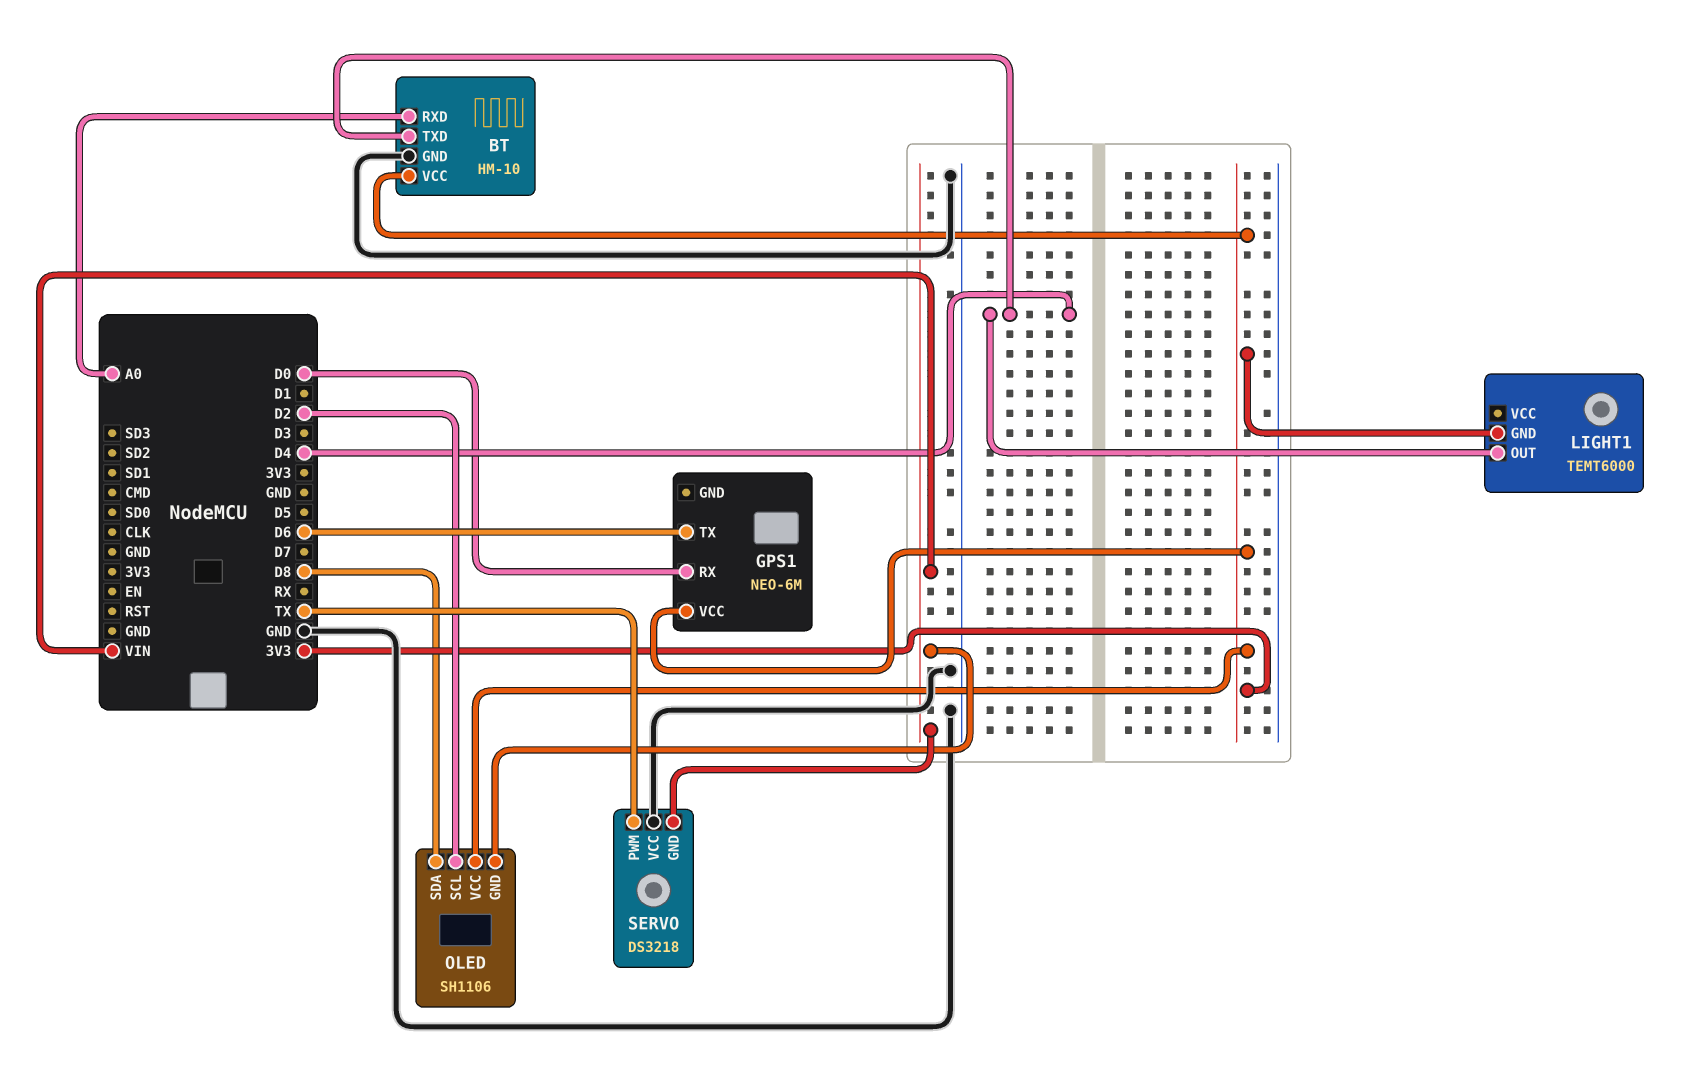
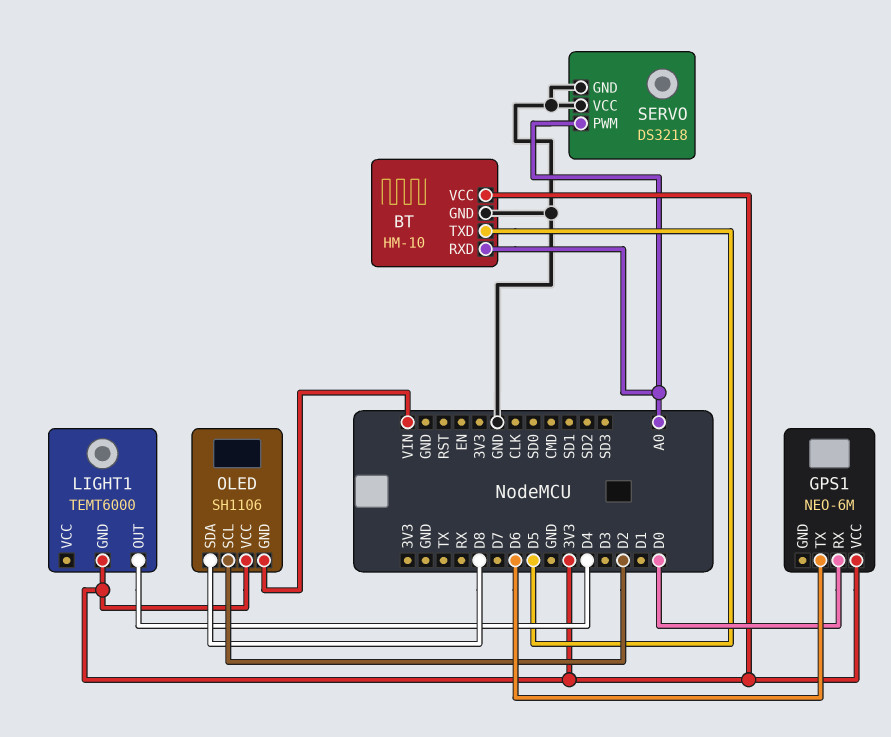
BT pin TXD: D4 -> D5
SERVO pin GND: VIN -> GND
SERVO pin PWM: TX -> A0

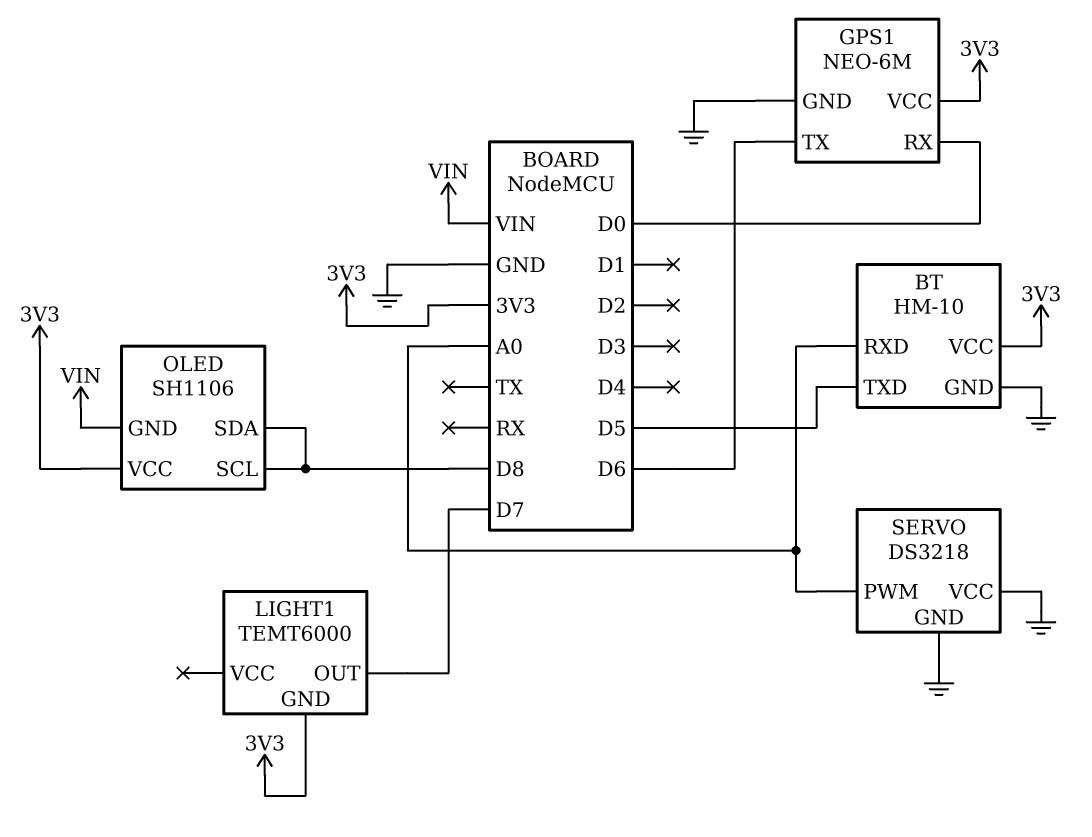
GPS1 pin GND: none -> GND
LIGHT1 pin OUT: D4 -> D7
OLED pin SCL: D2 -> D8

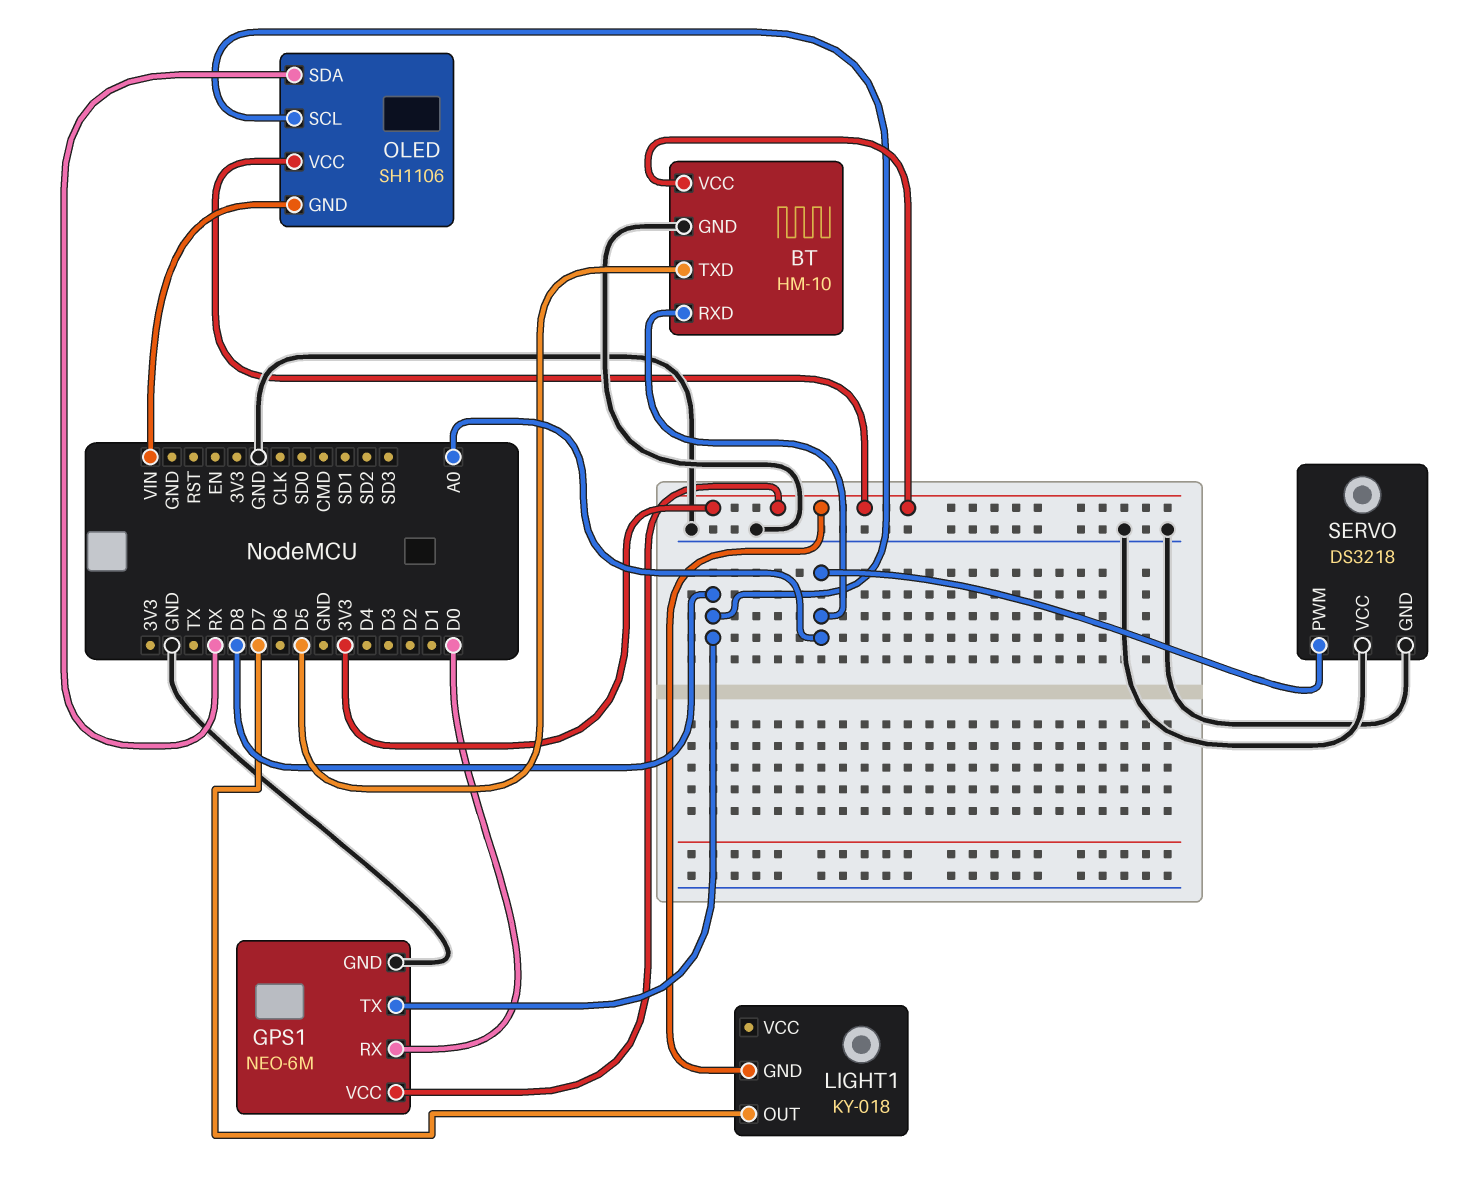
GPS1 pin TX: D6 -> D8
LIGHT1: TEMT6000 -> KY-018
OLED pin SDA: D8 -> RX

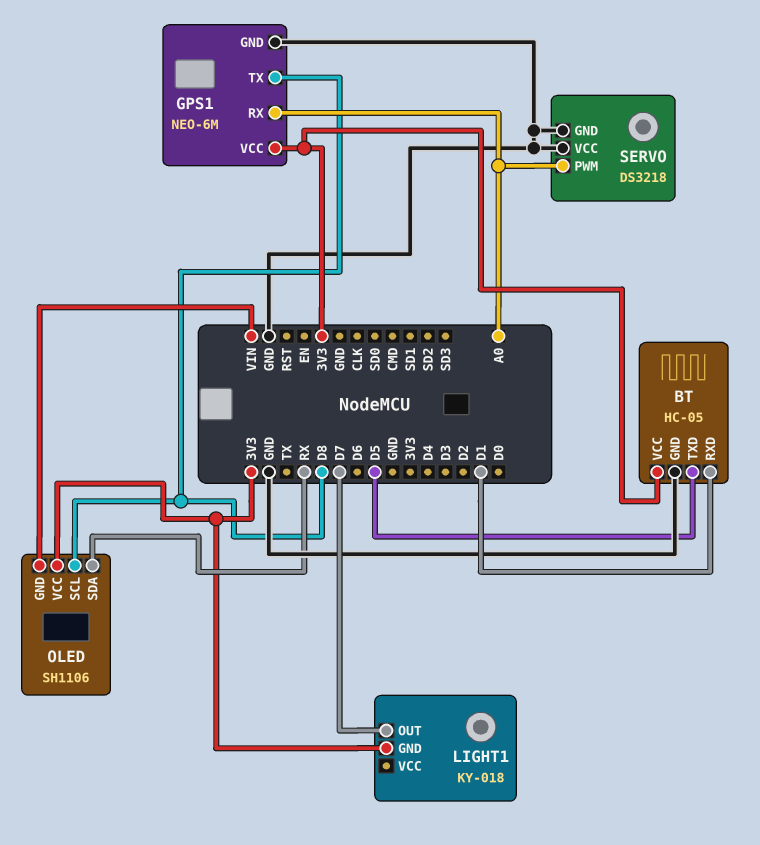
BT: HM-10 -> HC-05
BT pin RXD: A0 -> D1
GPS1 pin RX: D0 -> A0

